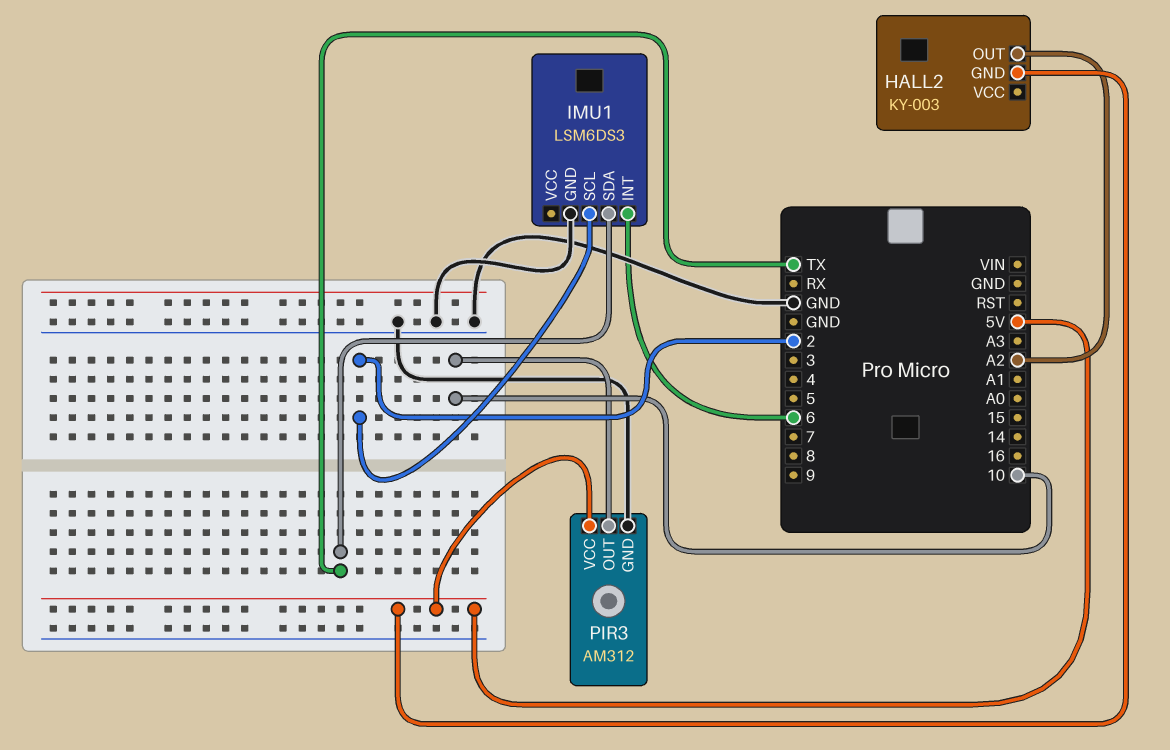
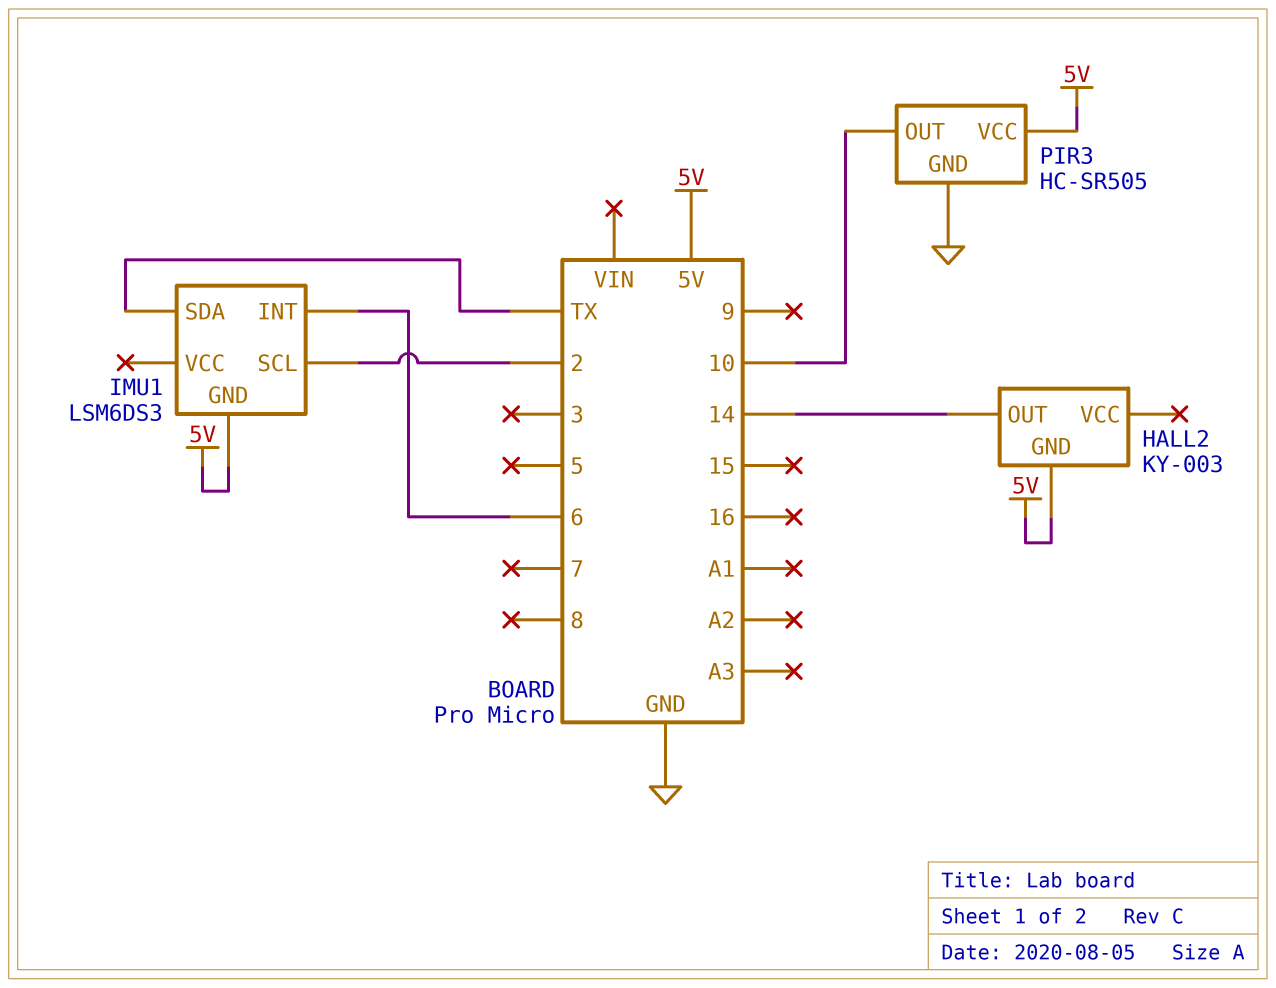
HALL2 pin OUT: A2 -> 14
IMU1 pin GND: GND -> 5V
PIR3: AM312 -> HC-SR505

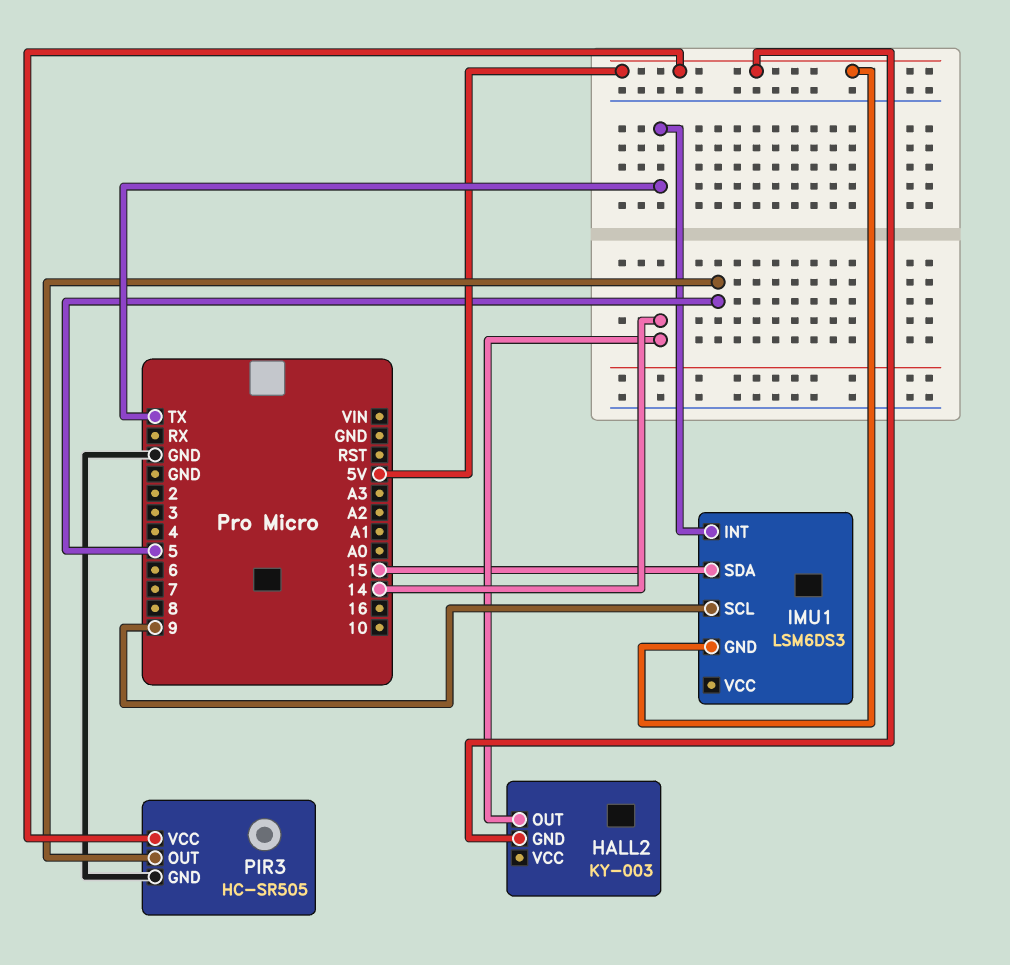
IMU1 pin INT: 6 -> TX
IMU1 pin SCL: 2 -> 9
IMU1 pin SDA: TX -> 15
PIR3 pin OUT: 10 -> 5

